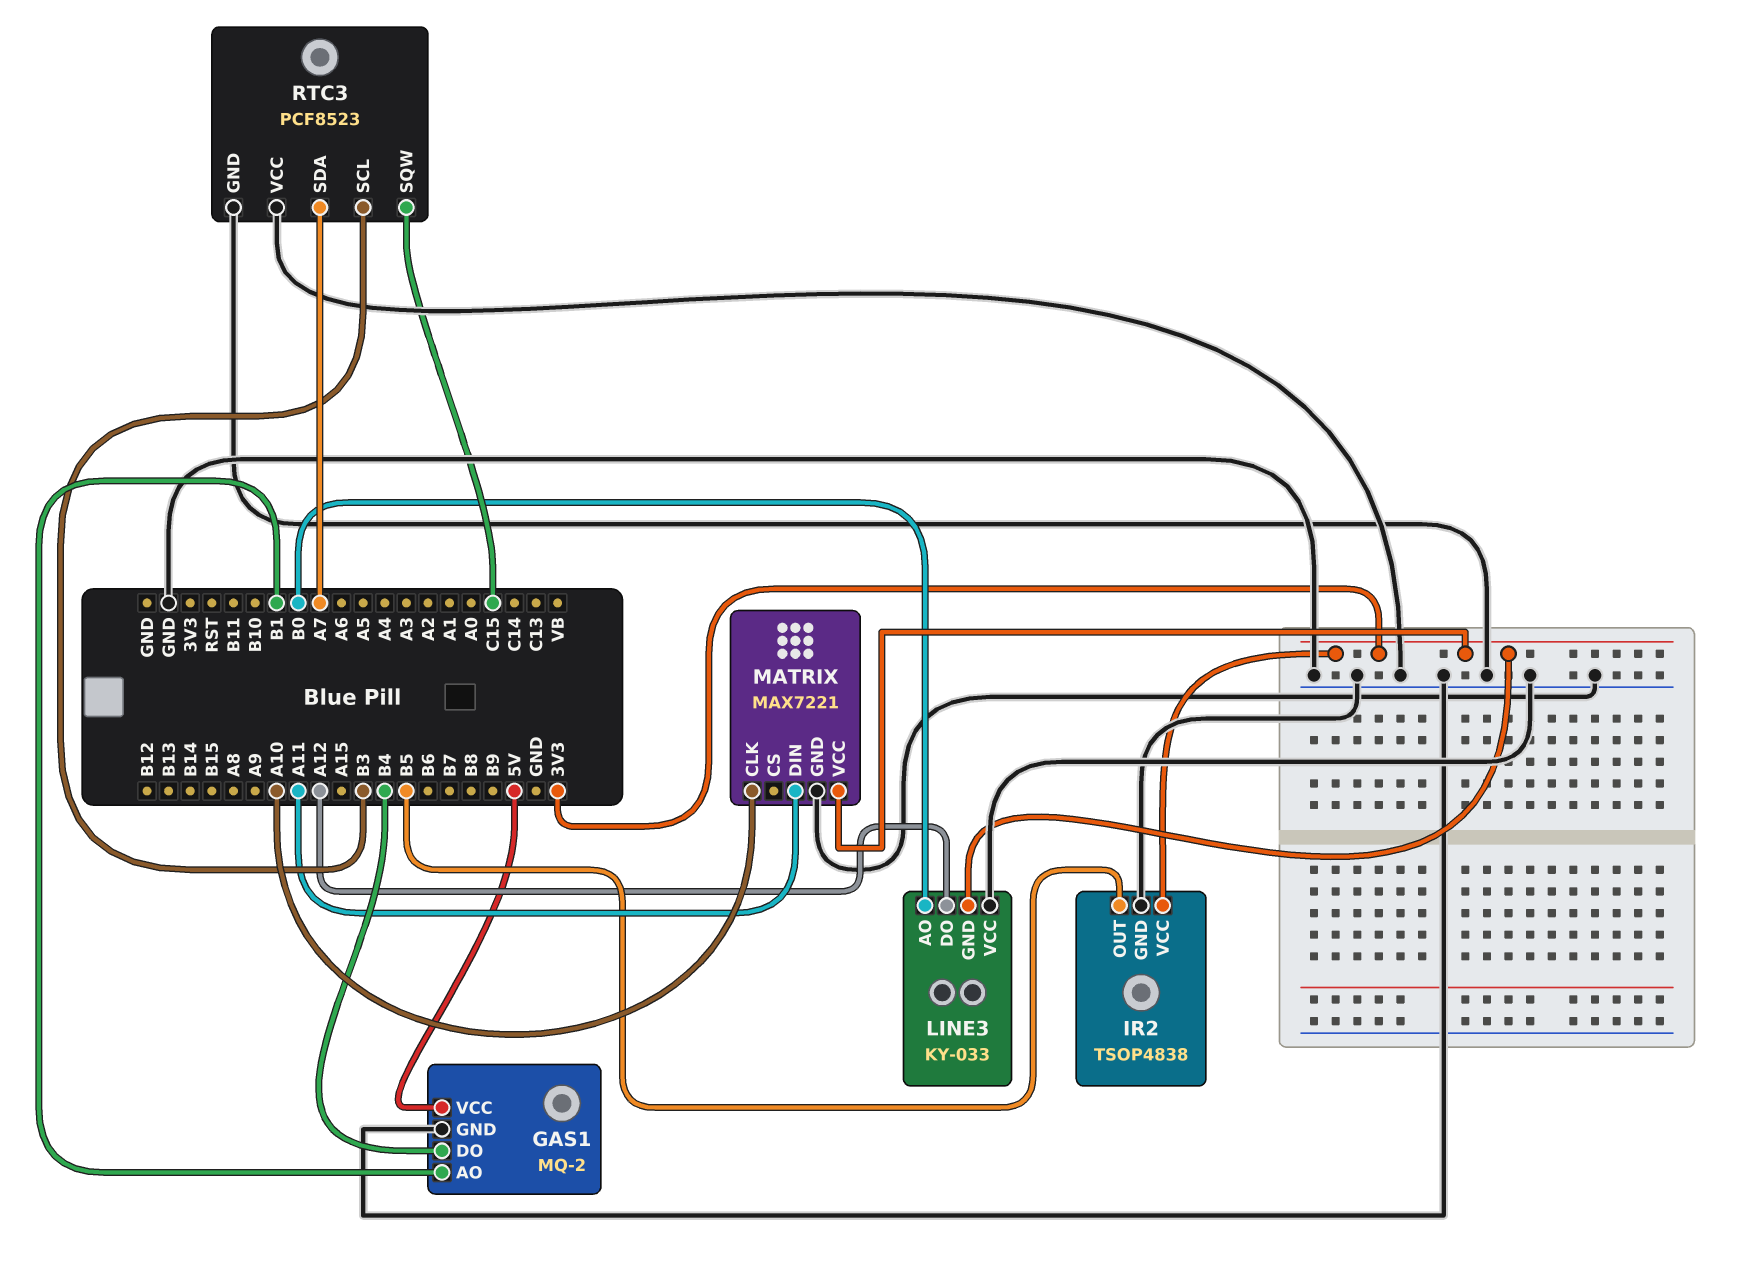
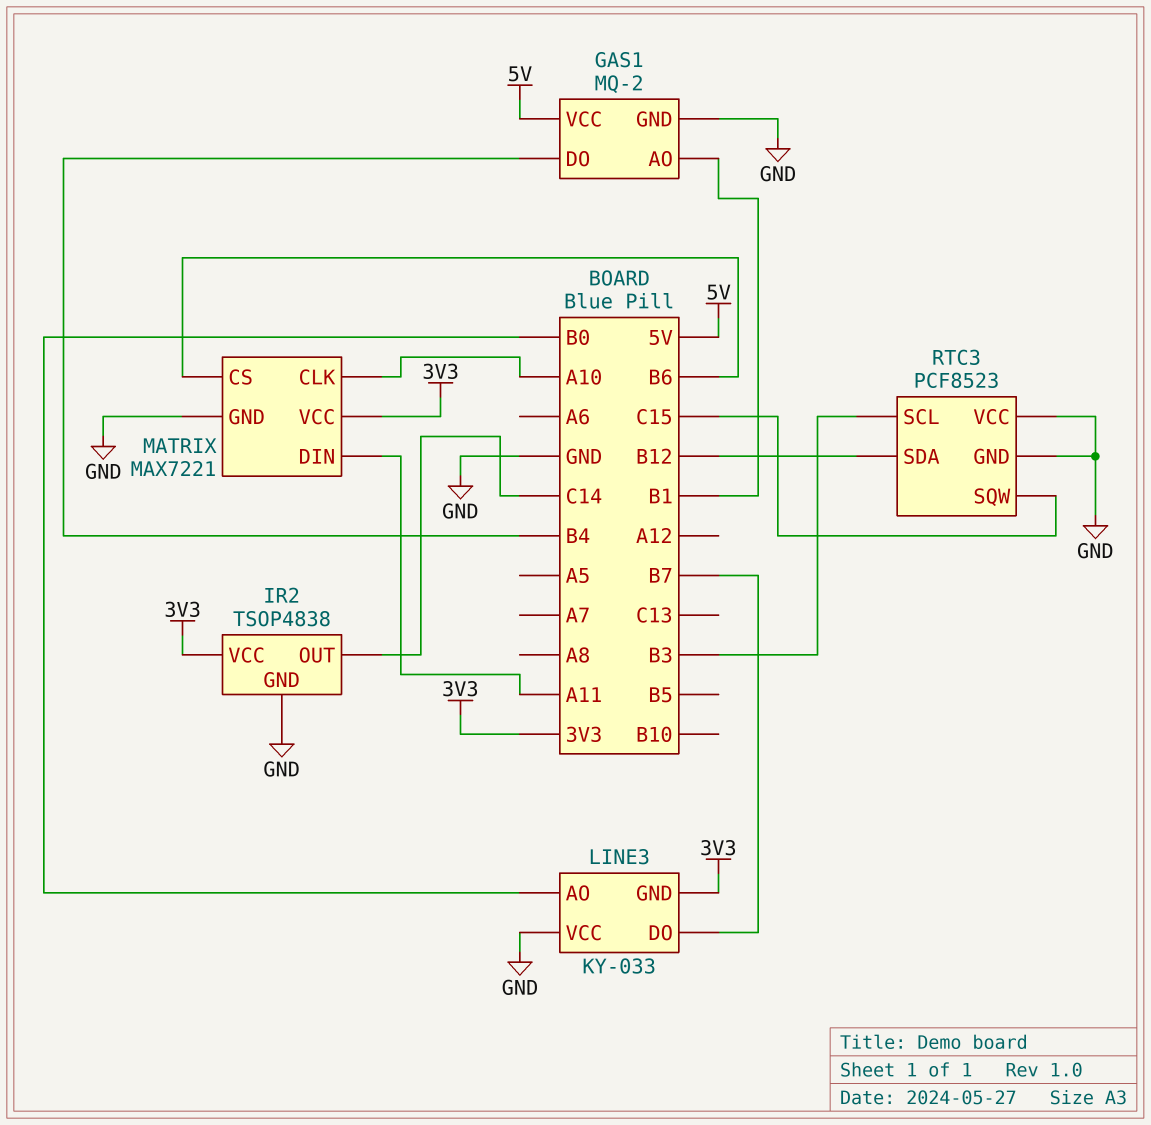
IR2 pin OUT: B5 -> C14
LINE3 pin DO: A12 -> B7
MATRIX pin CS: none -> B6
RTC3 pin SDA: A7 -> B12

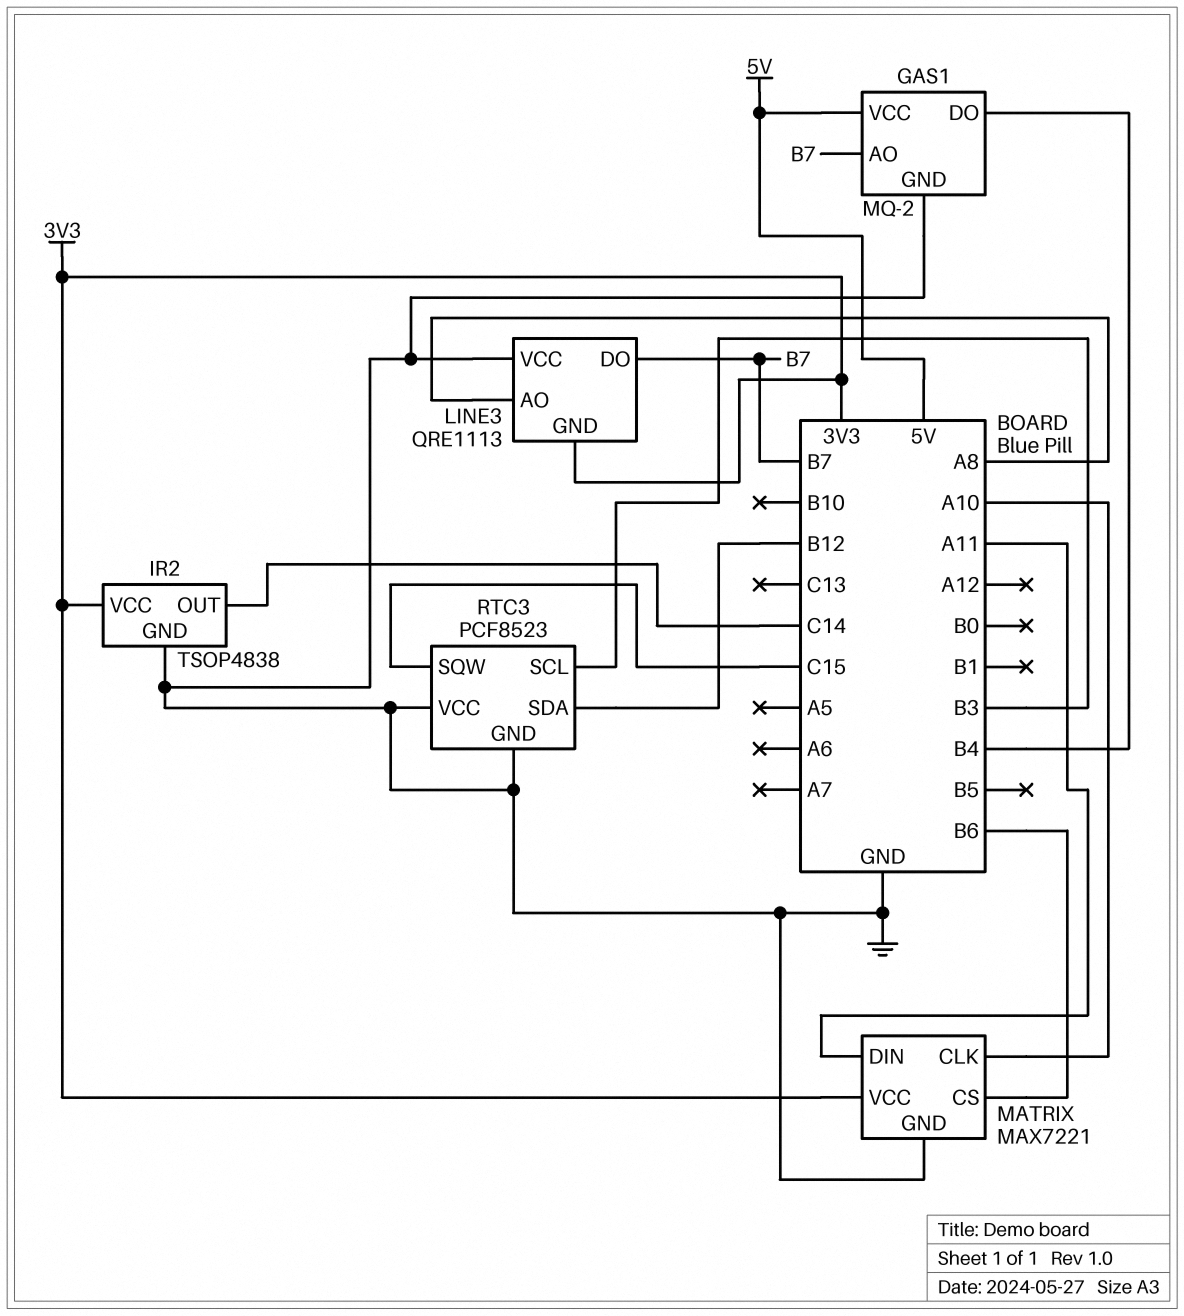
GAS1 pin AO: B1 -> B7
LINE3: KY-033 -> QRE1113
LINE3 pin AO: B0 -> A8

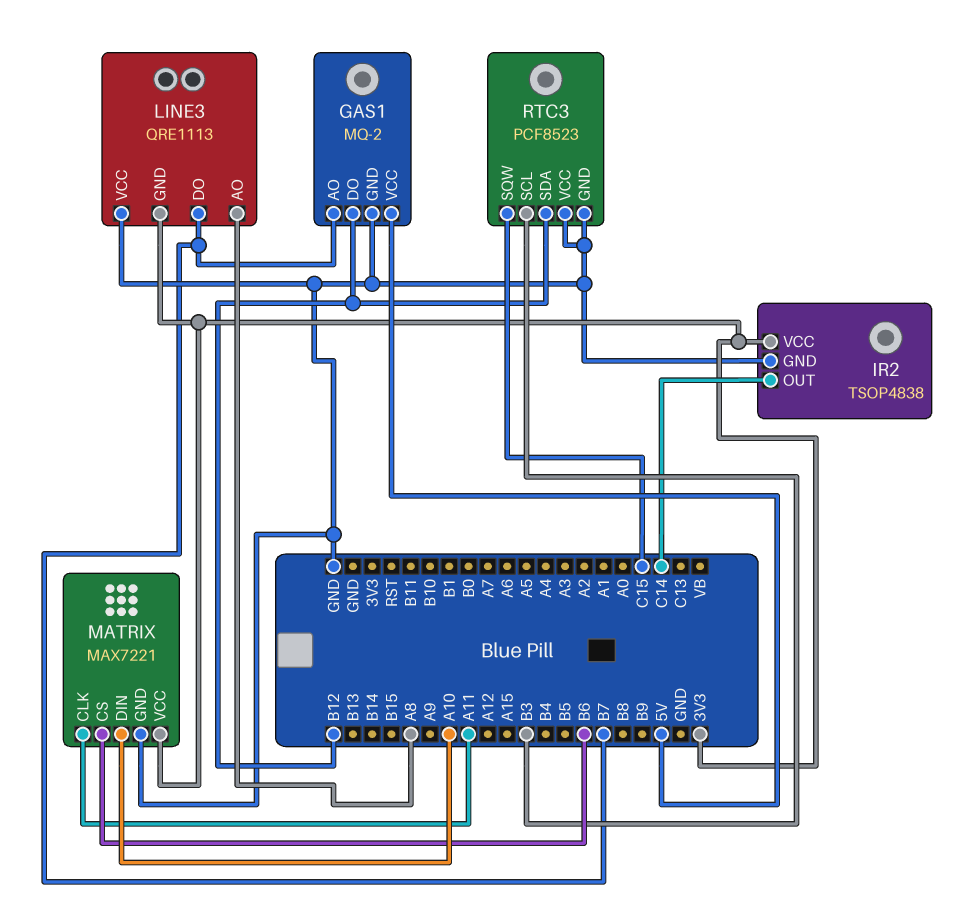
GAS1 pin DO: B4 -> B12
MATRIX pin CLK: A10 -> A11
MATRIX pin DIN: A11 -> A10

